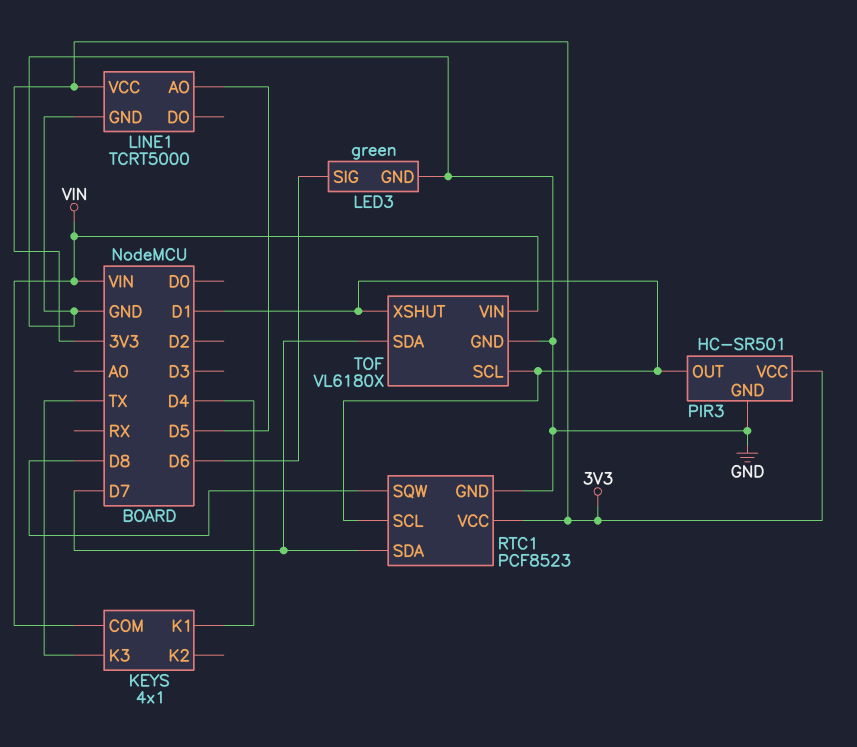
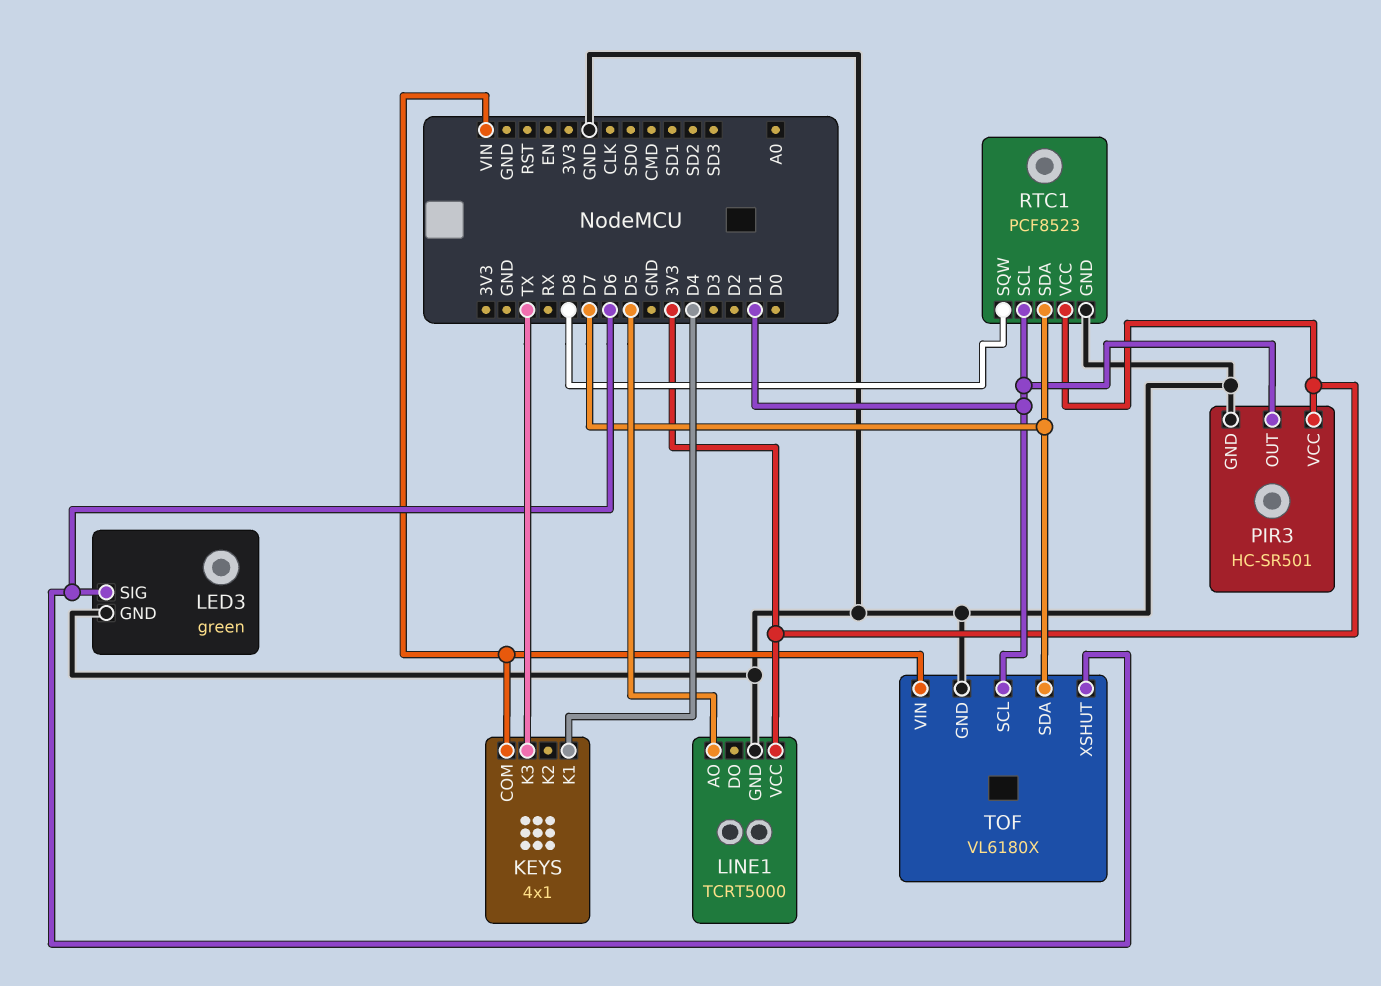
TOF pin XSHUT: D1 -> D6

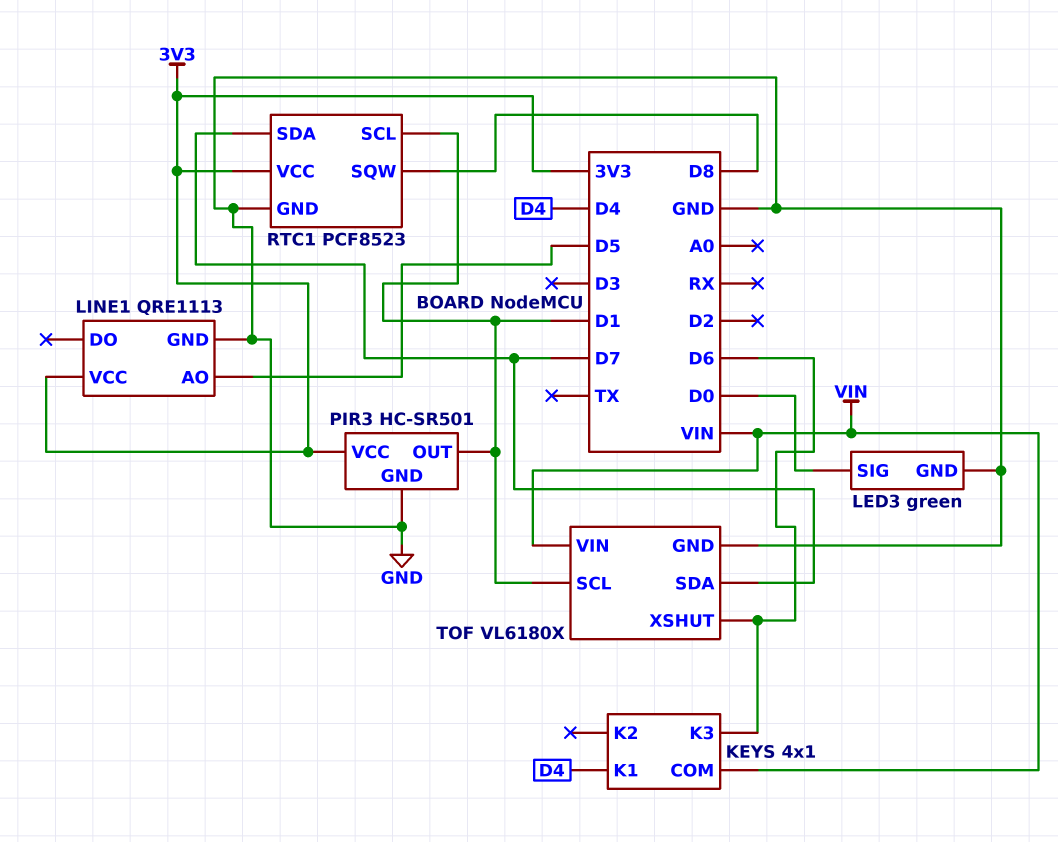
KEYS pin K3: TX -> D6
LED3 pin SIG: D6 -> D0
LINE1: TCRT5000 -> QRE1113

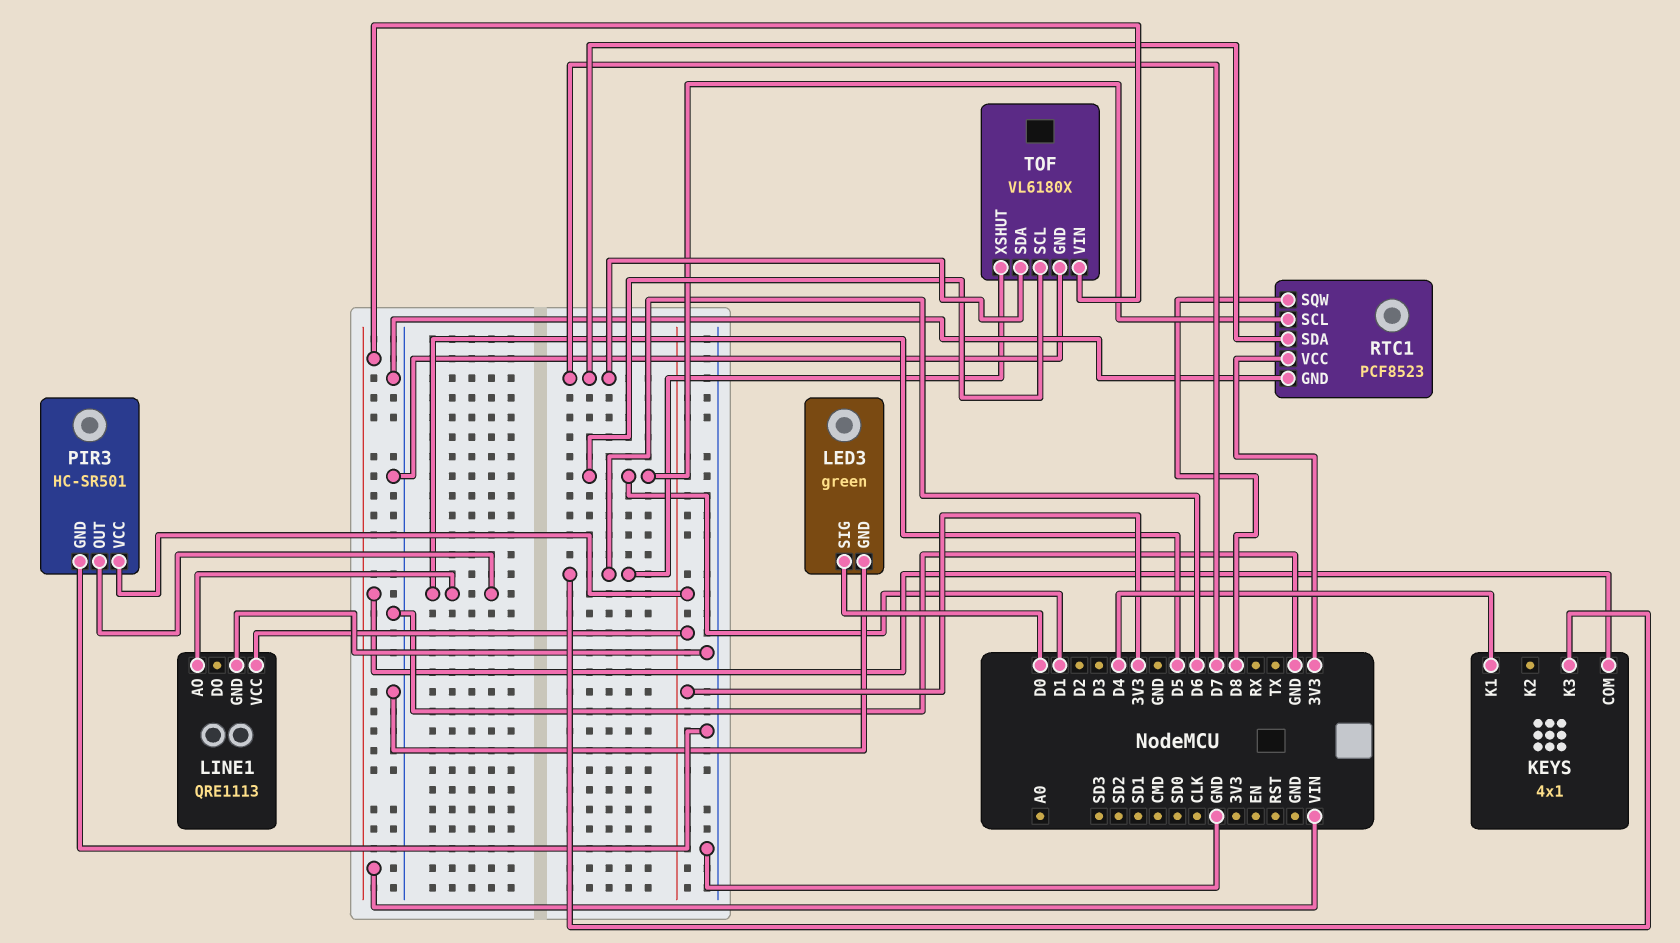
PIR3 pin OUT: D1 -> D5

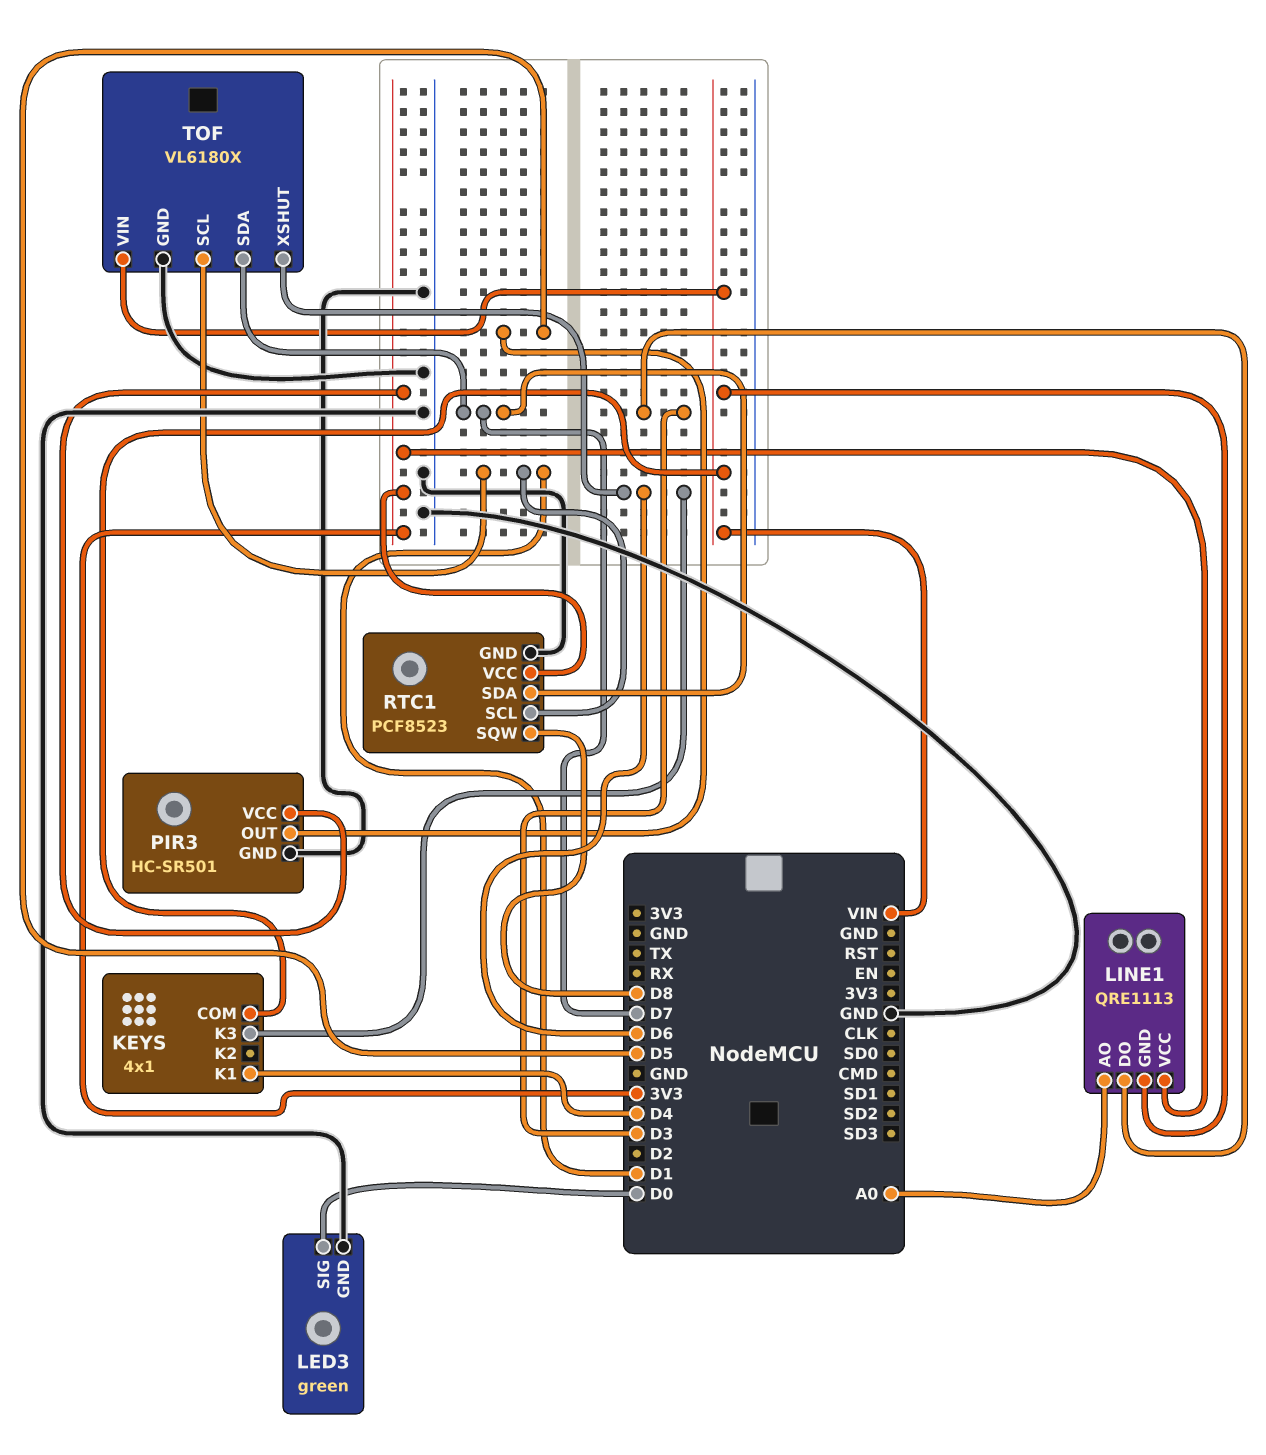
LINE1 pin AO: D5 -> A0
LINE1 pin DO: none -> D3
LINE1 pin GND: GND -> VIN

